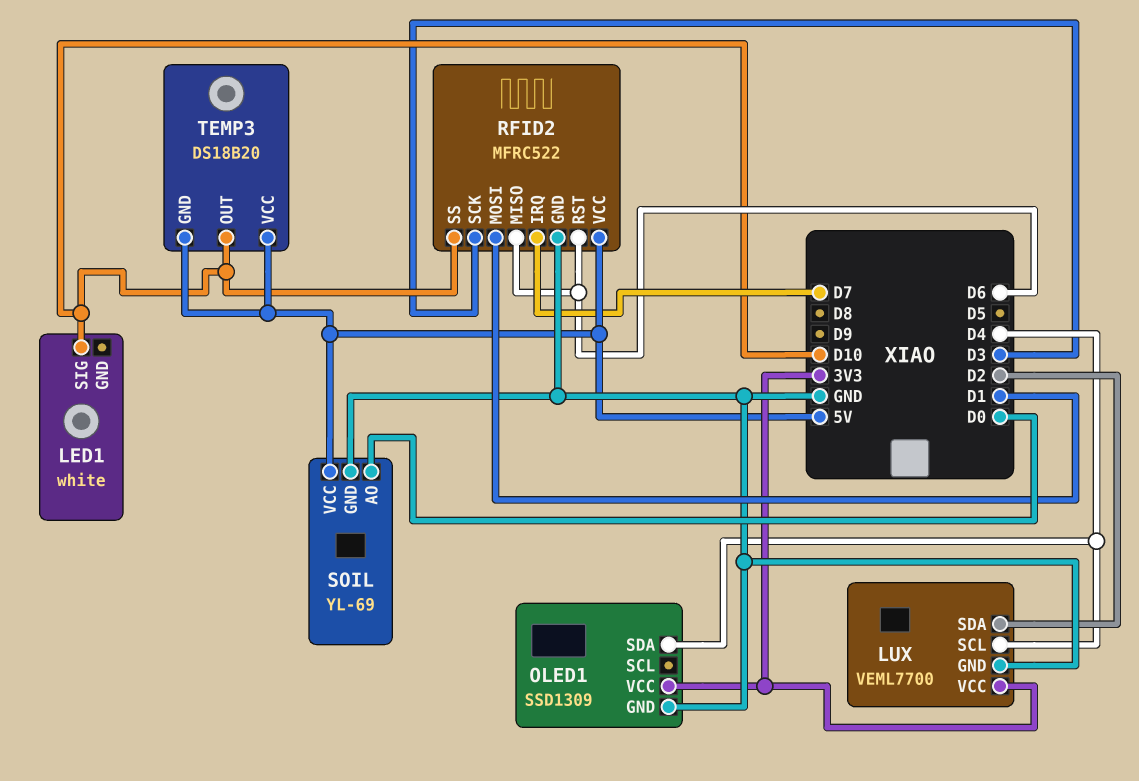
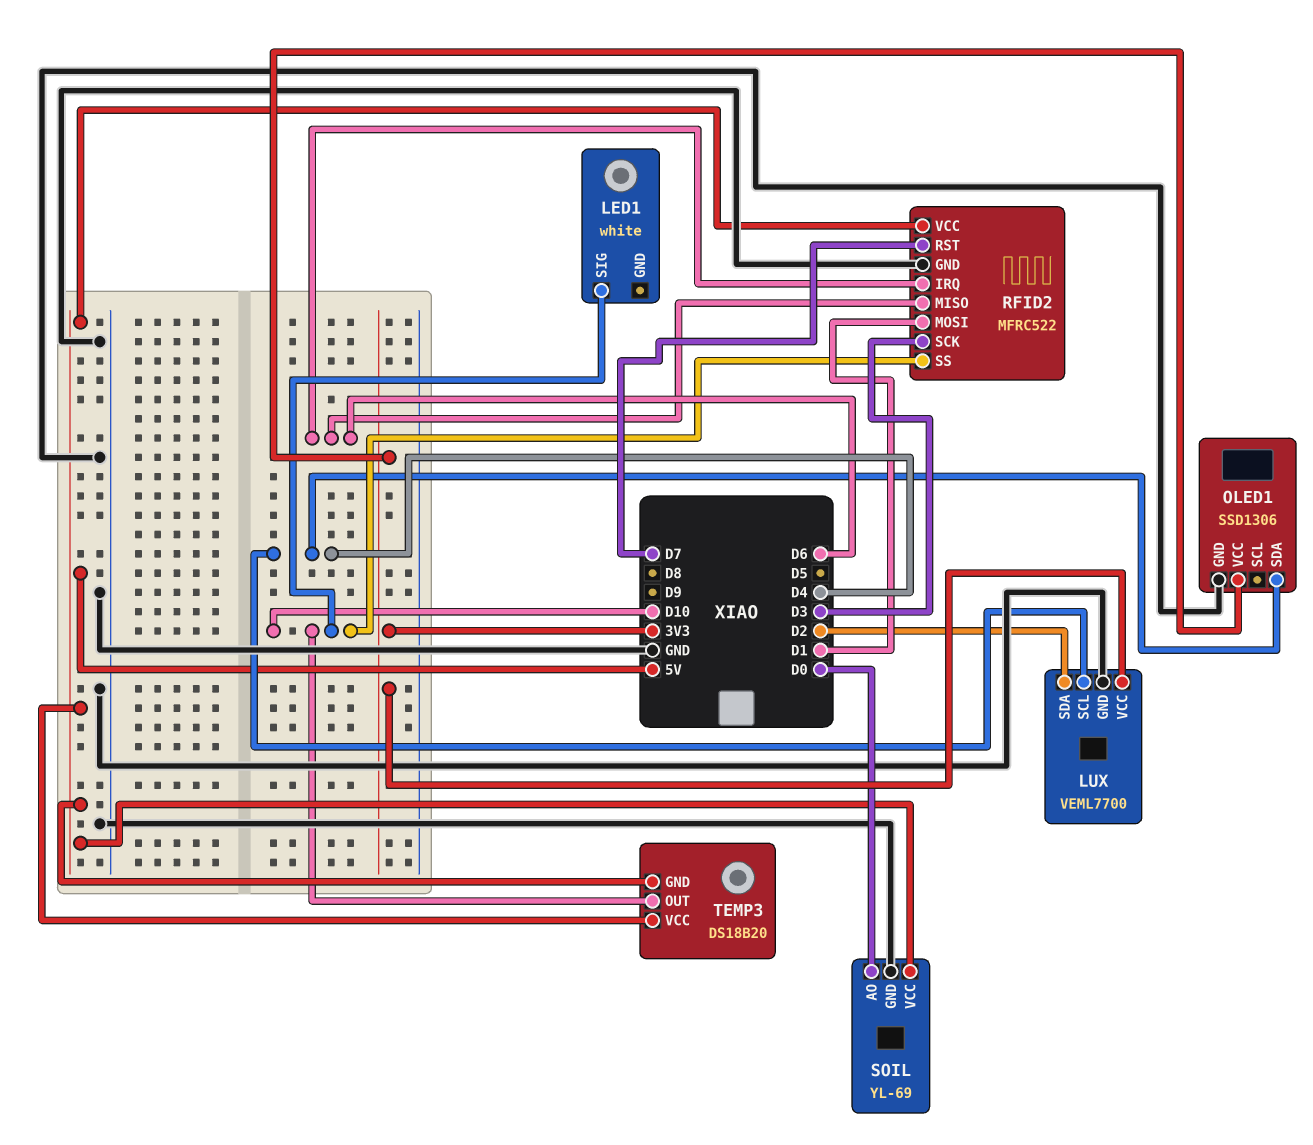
OLED1: SSD1309 -> SSD1306
RFID2 pin IRQ: D7 -> D6
RFID2 pin RST: D6 -> D7

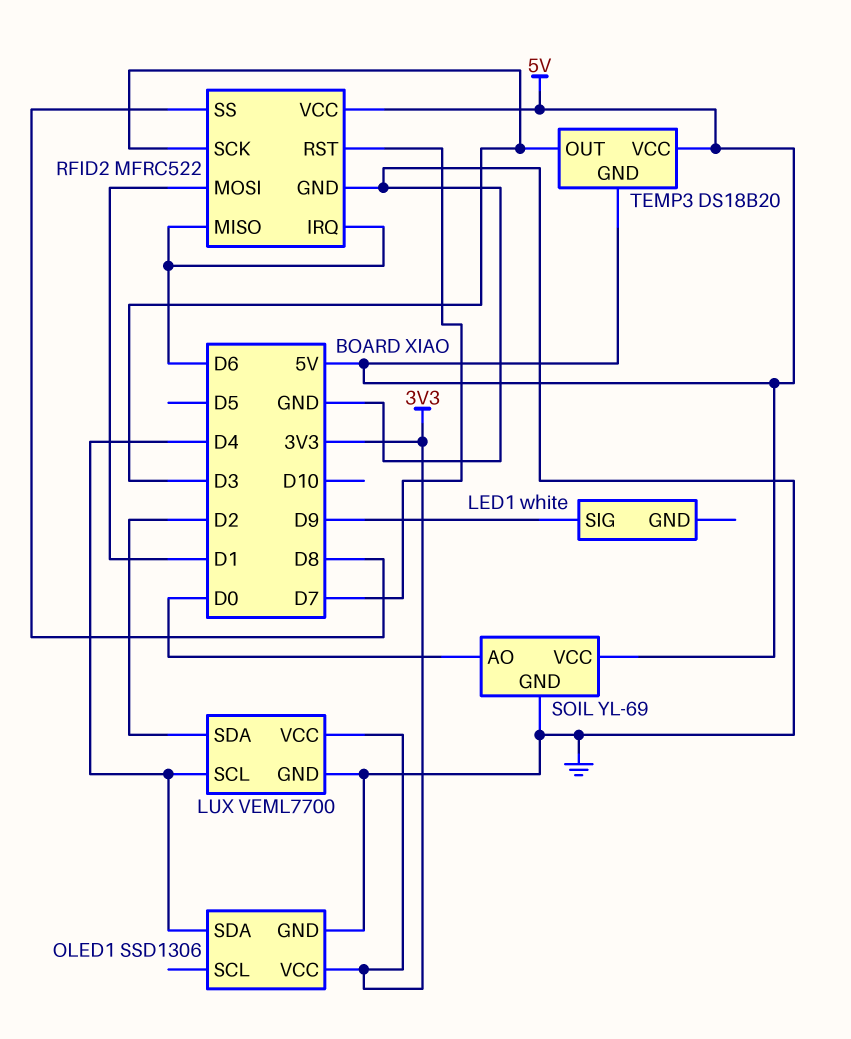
LED1 pin SIG: D10 -> D9
RFID2 pin SS: D10 -> D8
TEMP3 pin OUT: D10 -> D3

